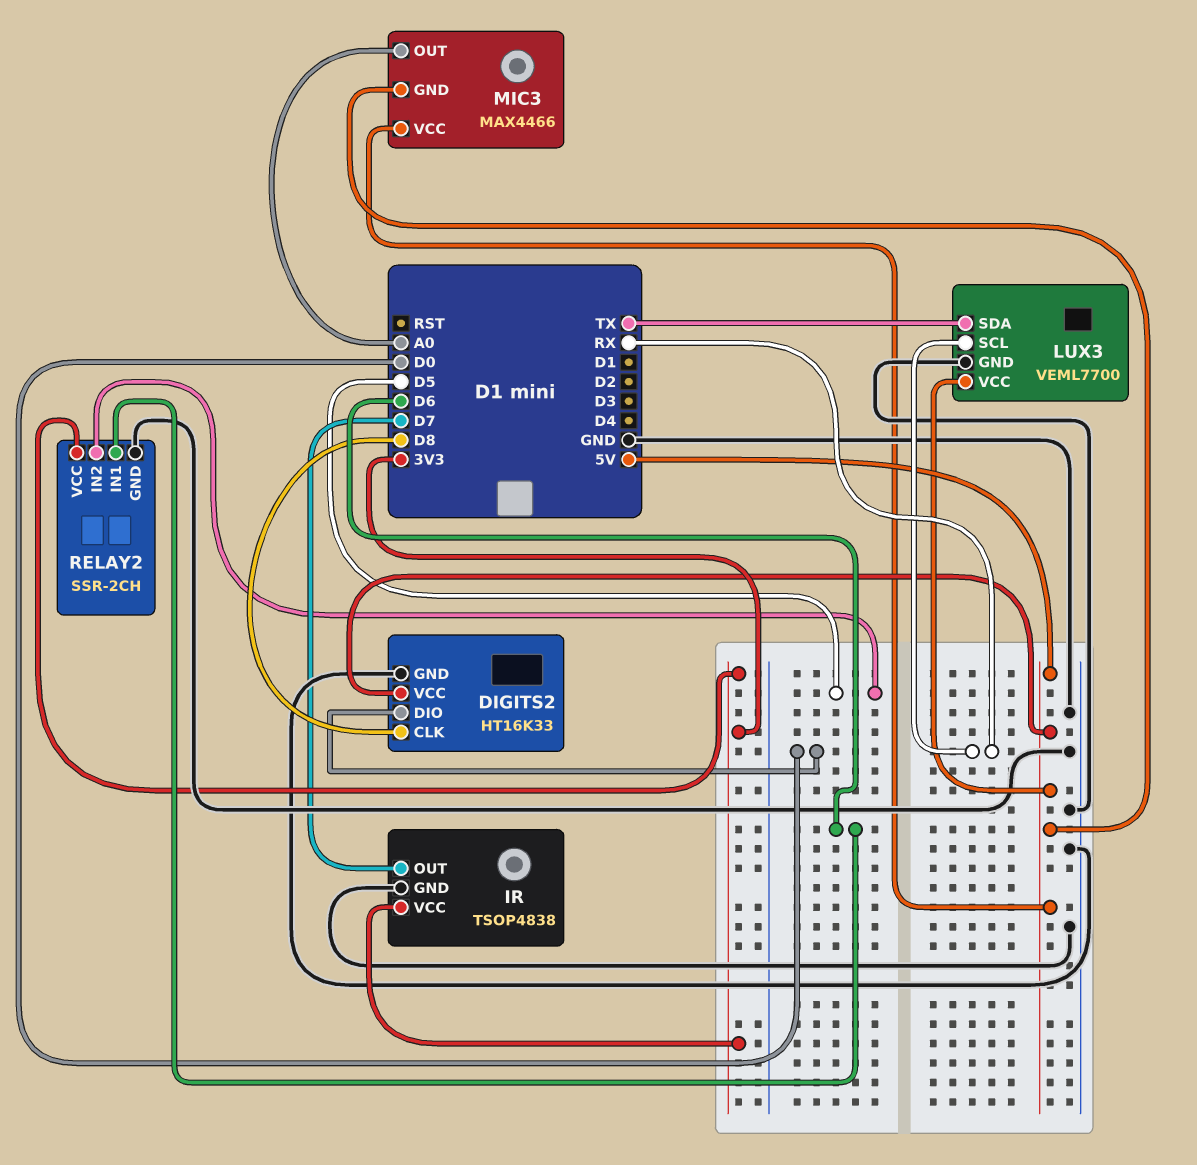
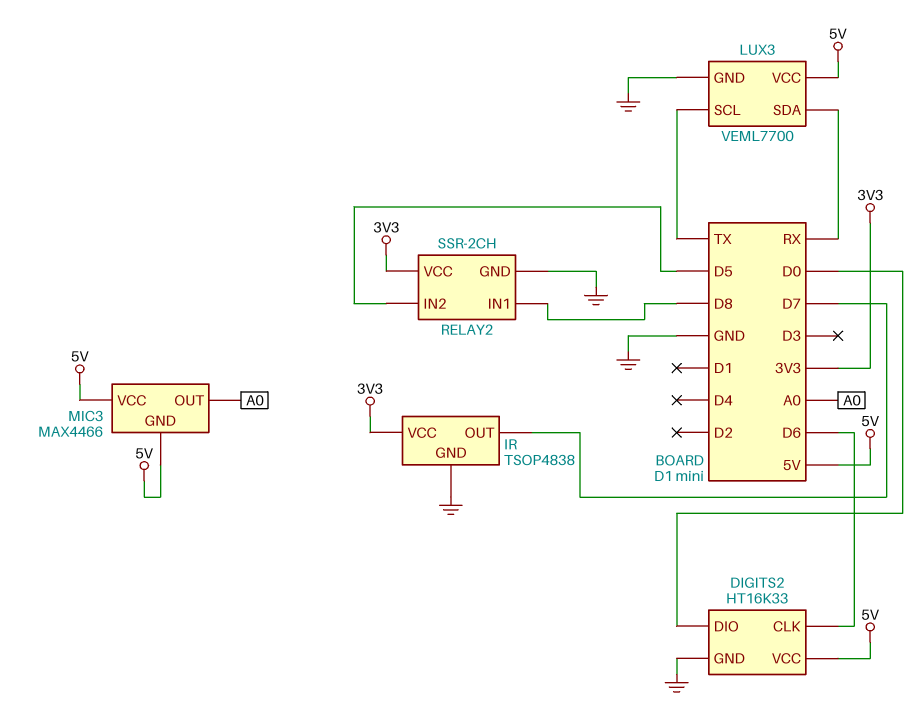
DIGITS2 pin CLK: D8 -> D6
LUX3 pin SCL: RX -> TX
LUX3 pin SDA: TX -> RX
RELAY2 pin IN1: D6 -> D8

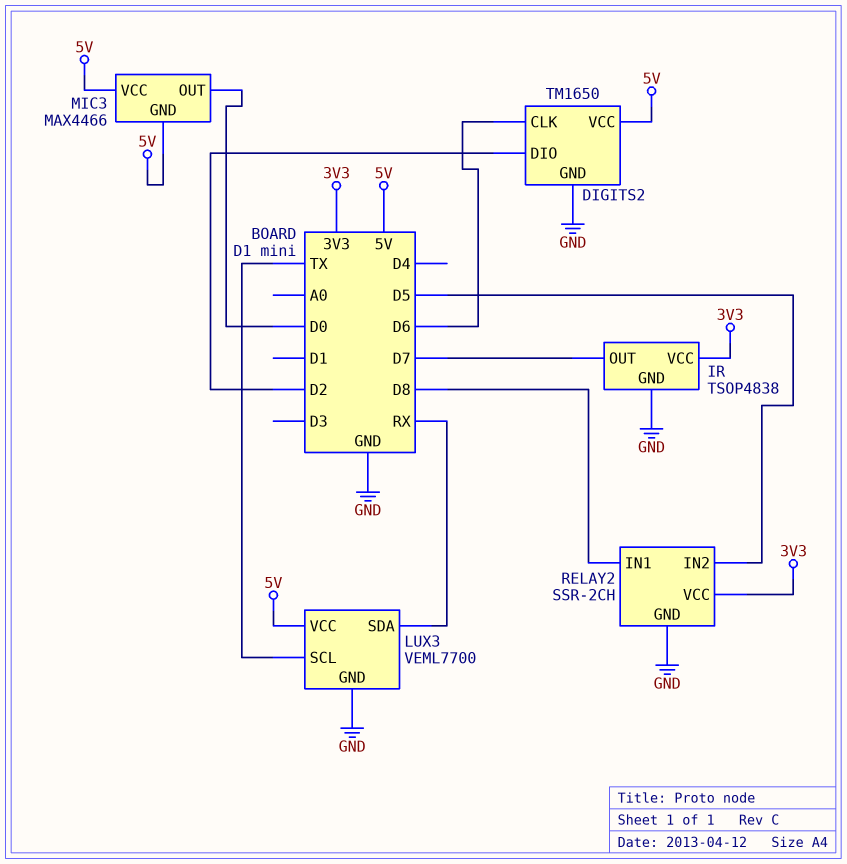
DIGITS2: HT16K33 -> TM1650
DIGITS2 pin DIO: D0 -> D2
MIC3 pin OUT: A0 -> D0

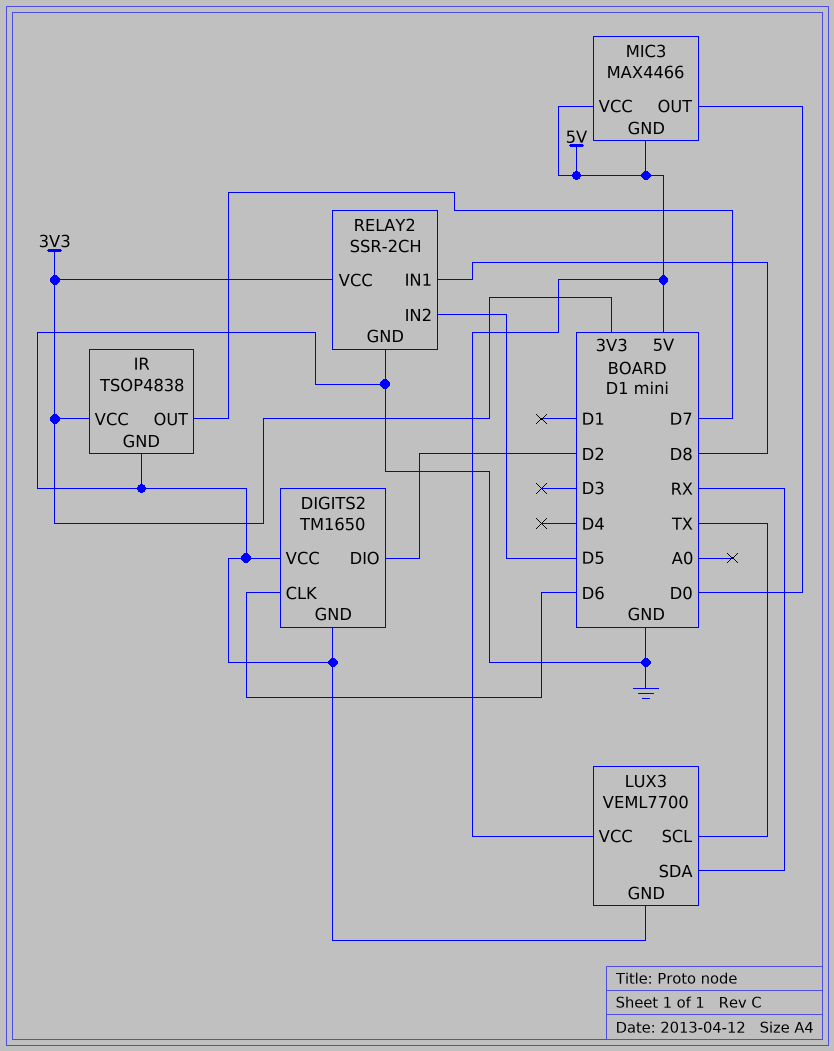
DIGITS2 pin VCC: 5V -> GND

